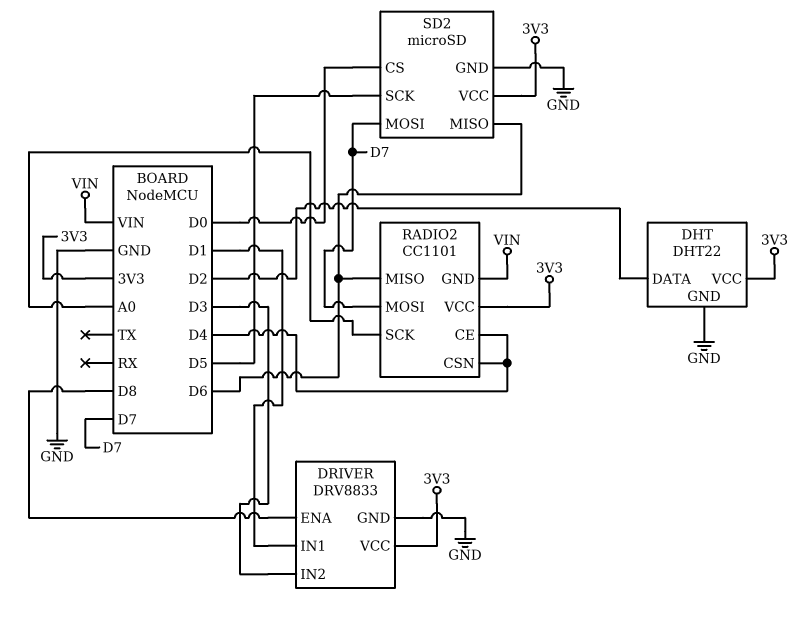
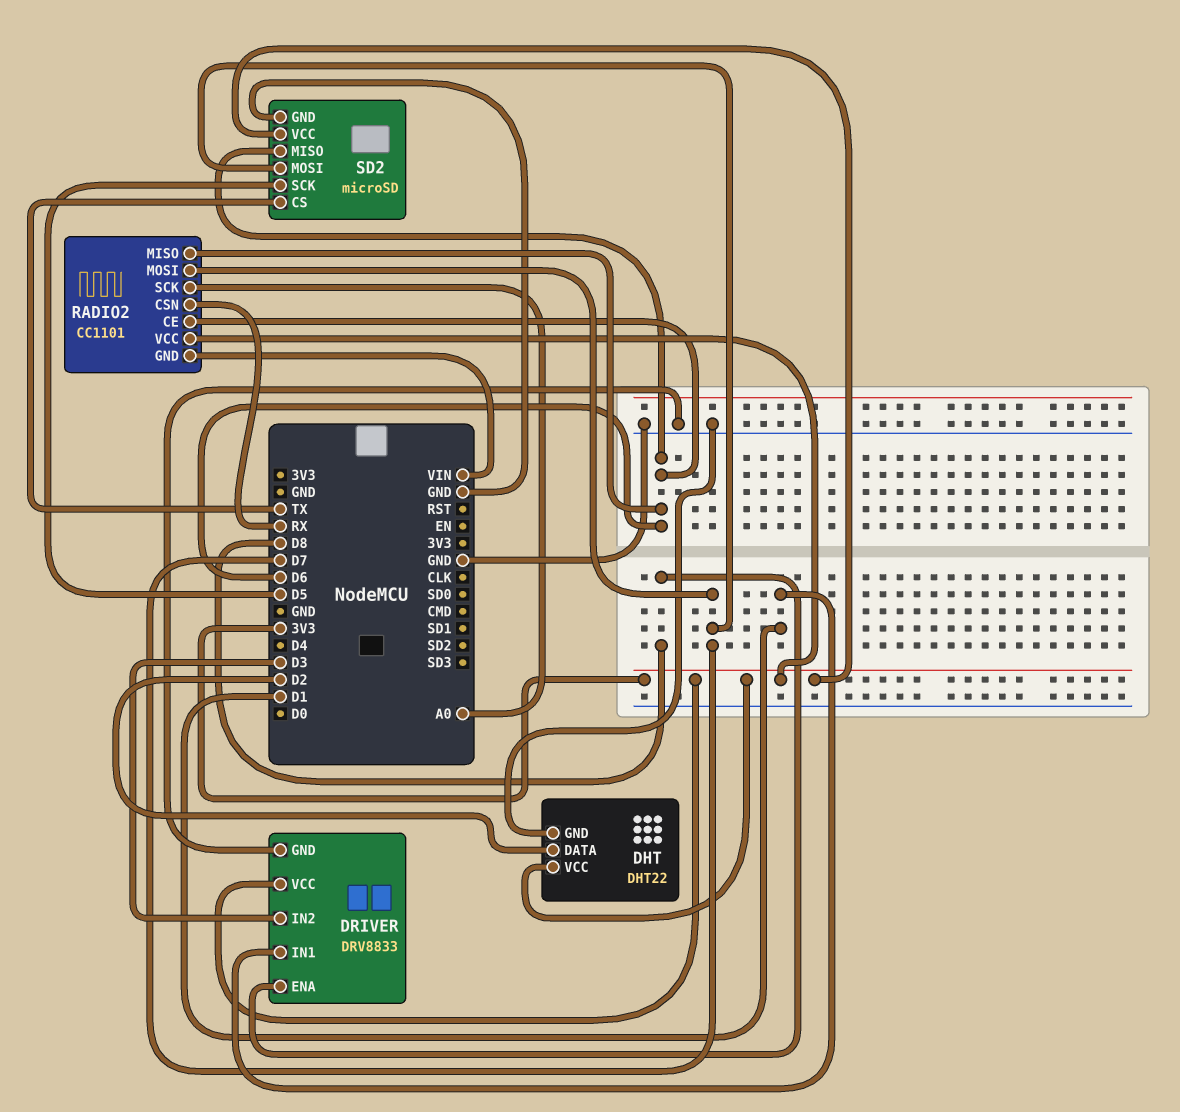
RADIO2 pin CE: D4 -> D6
RADIO2 pin CSN: D4 -> RX
SD2 pin CS: D0 -> TX

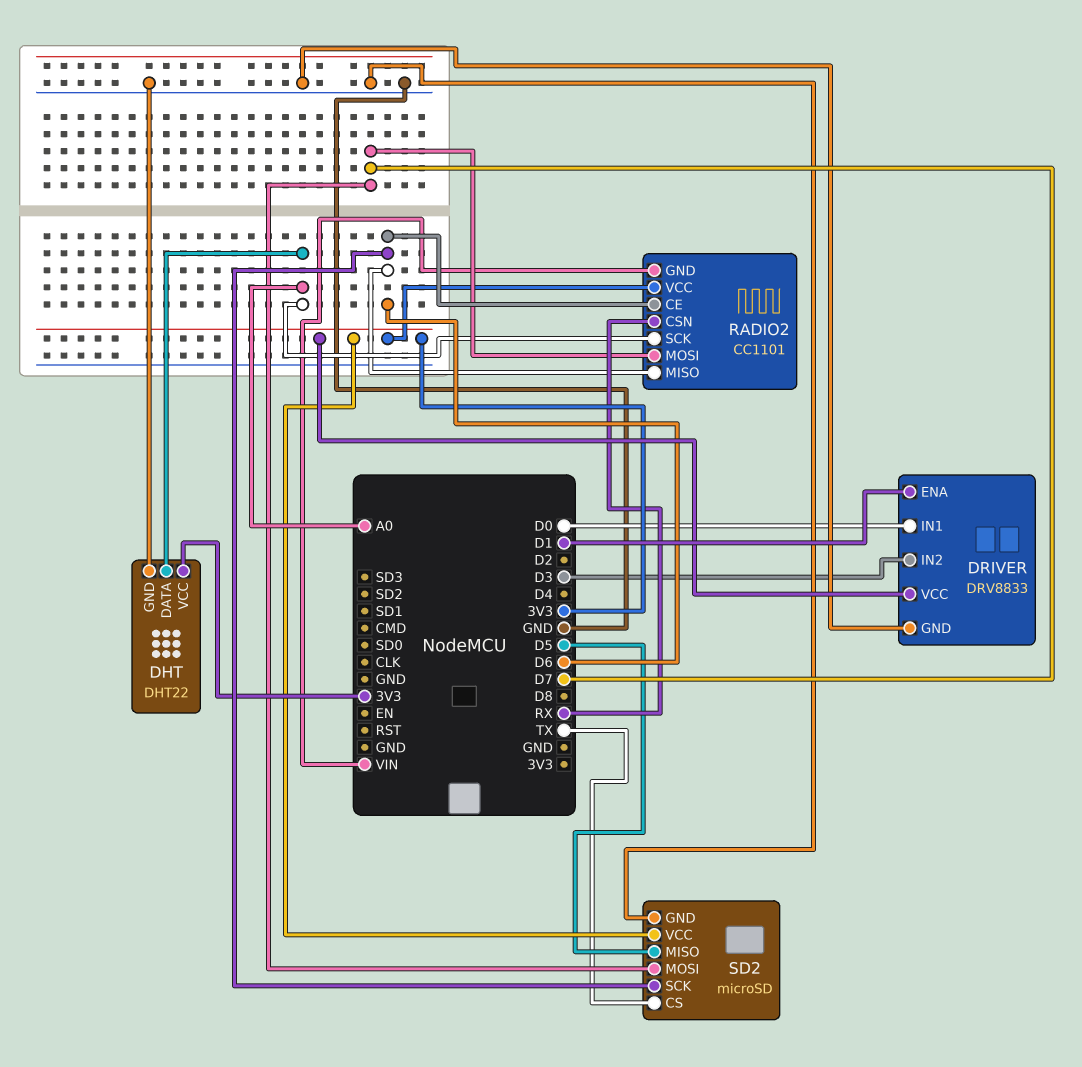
DHT pin DATA: D2 -> A0
DRIVER pin ENA: D8 -> D1
DRIVER pin IN1: D1 -> D0
SD2 pin MISO: D6 -> D5
SD2 pin SCK: D5 -> D6

